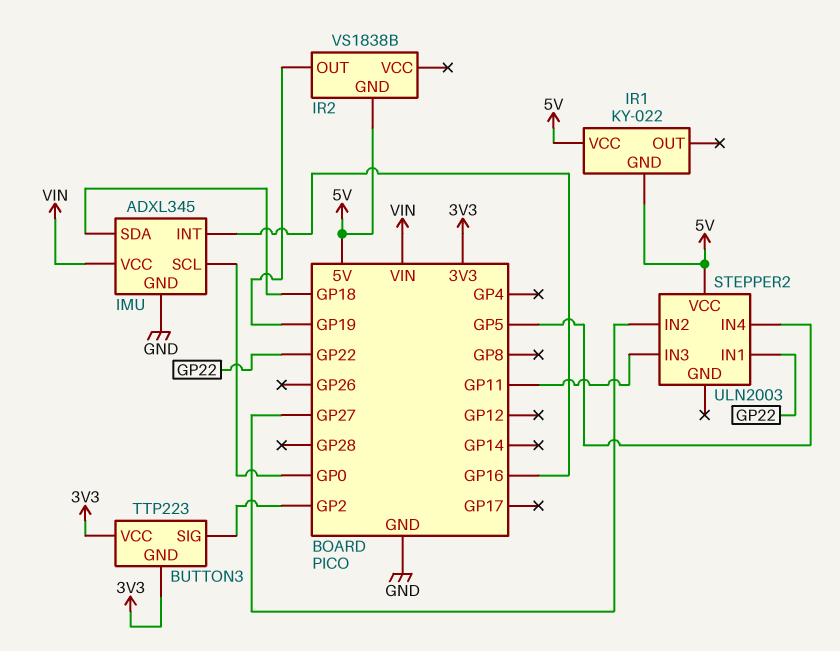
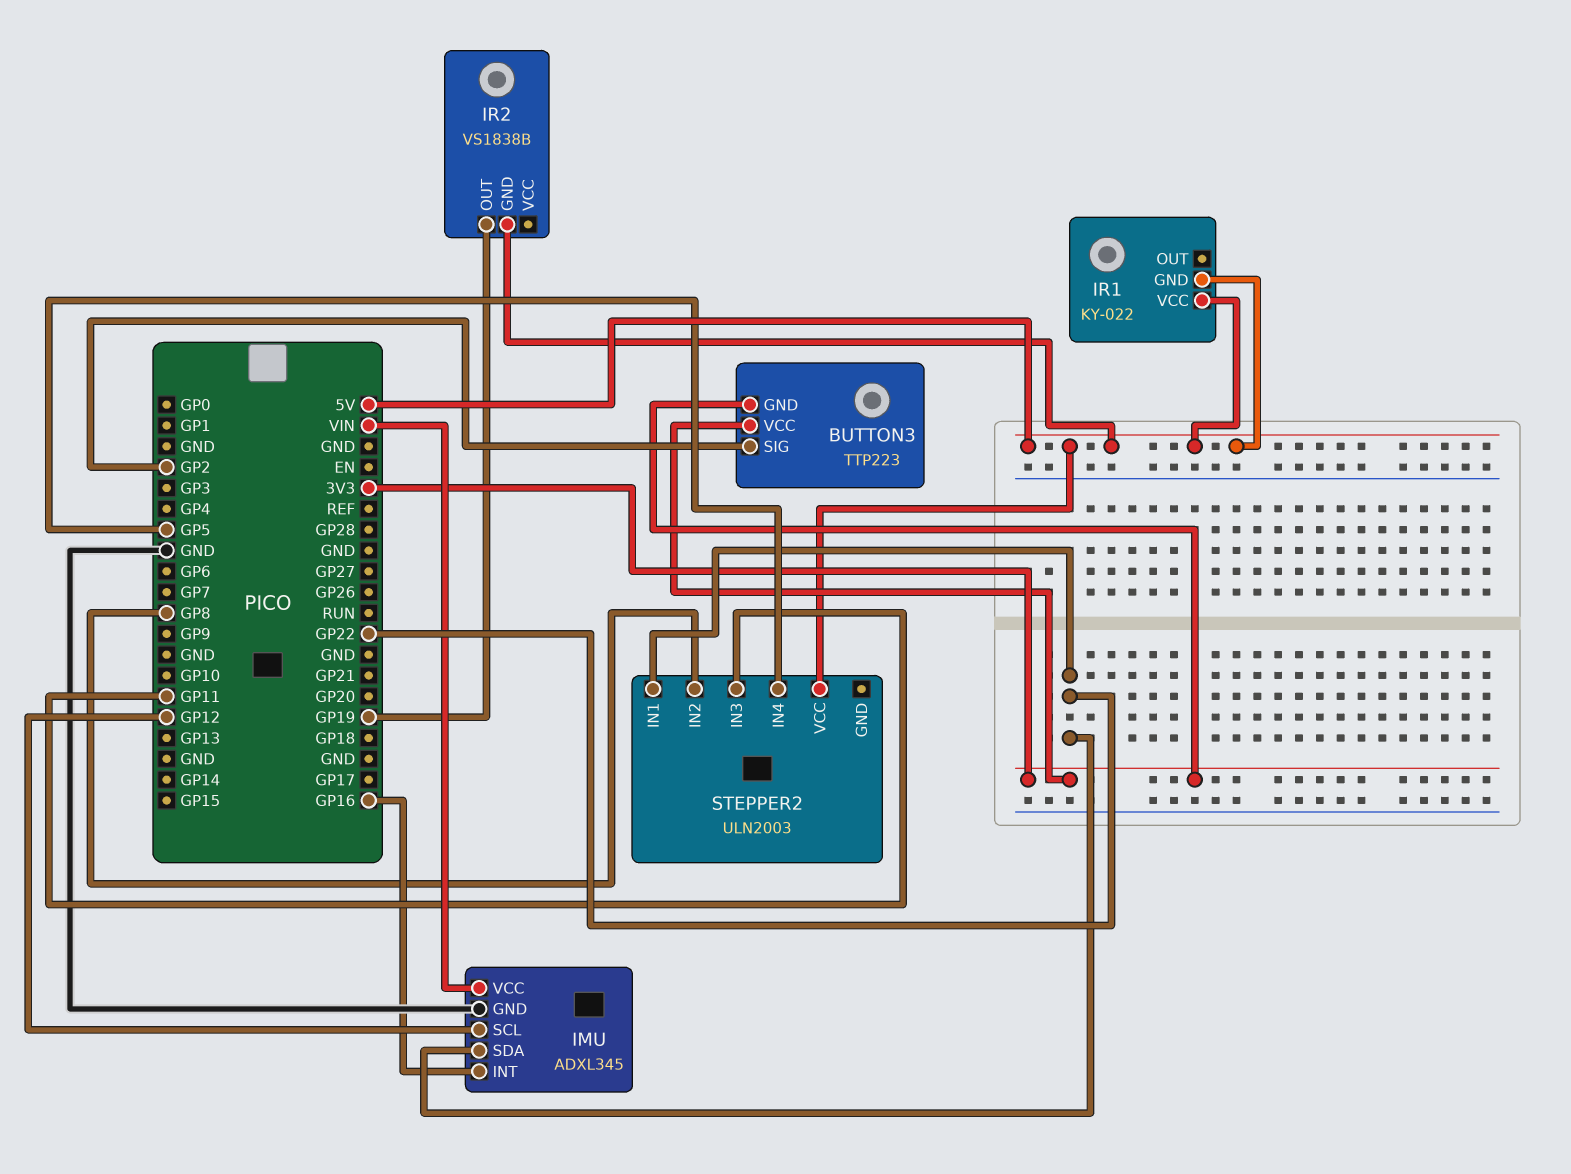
IMU pin SCL: GP0 -> GP12
IMU pin SDA: GP18 -> GP22
STEPPER2 pin IN2: GP27 -> GP8

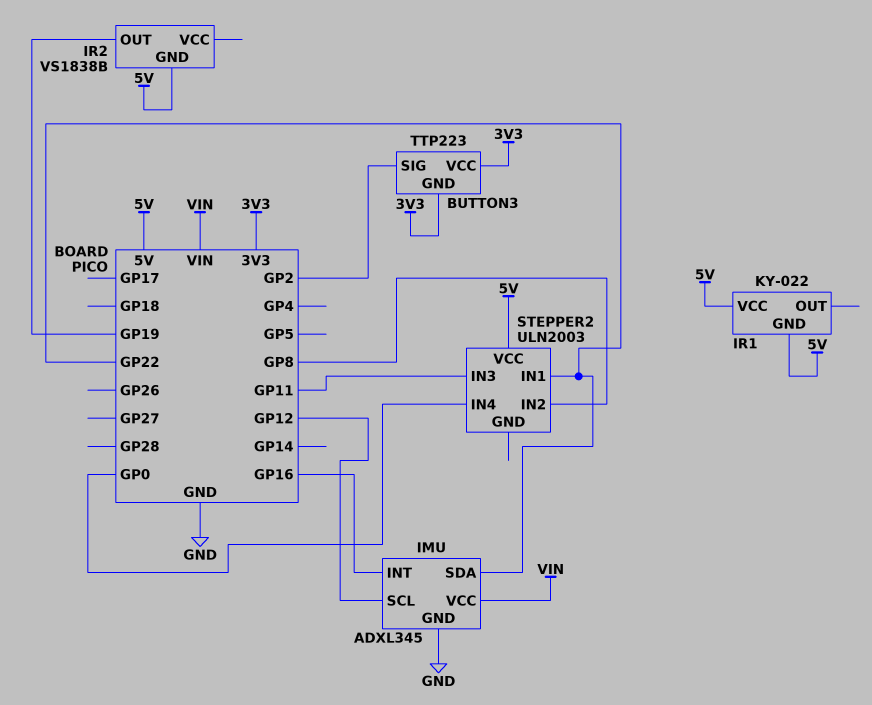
STEPPER2 pin IN4: GP5 -> GP0

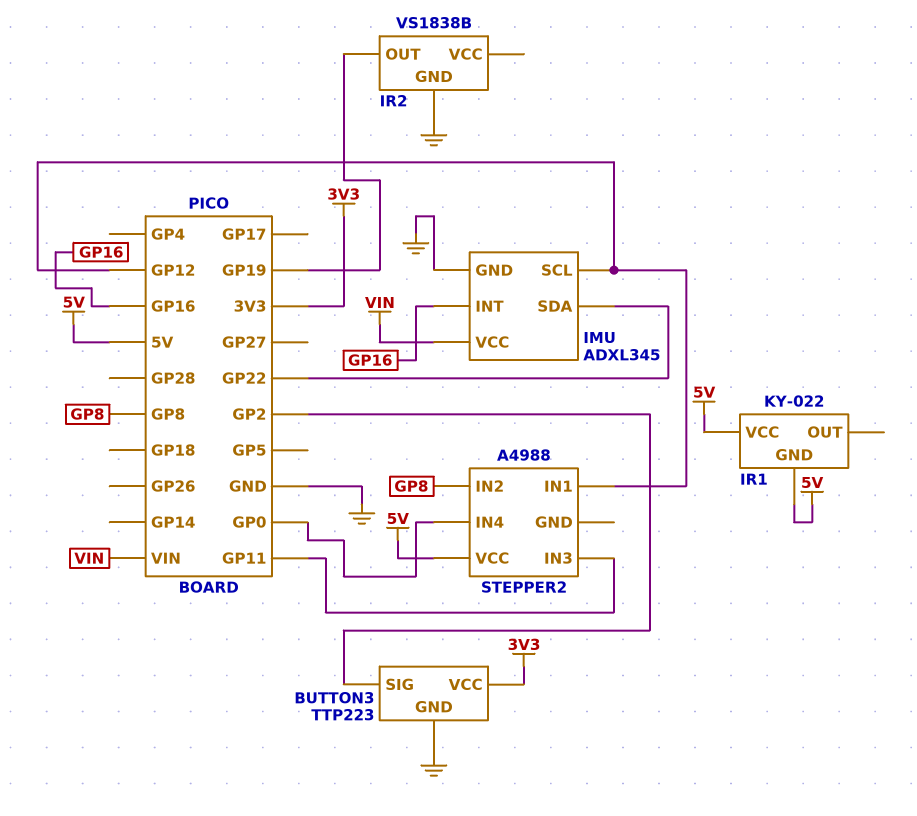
BUTTON3 pin GND: 3V3 -> GND
IR2 pin GND: 5V -> GND
STEPPER2: ULN2003 -> A4988
STEPPER2 pin IN1: GP22 -> GP12

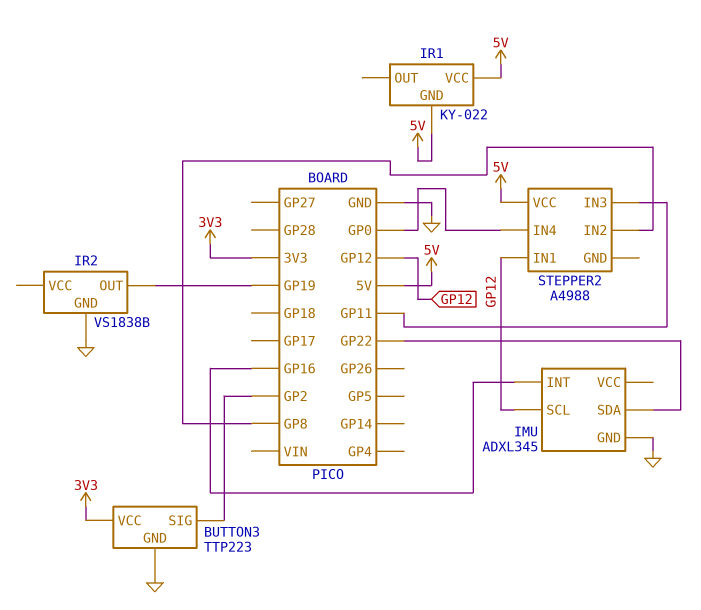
IMU pin VCC: VIN -> none

